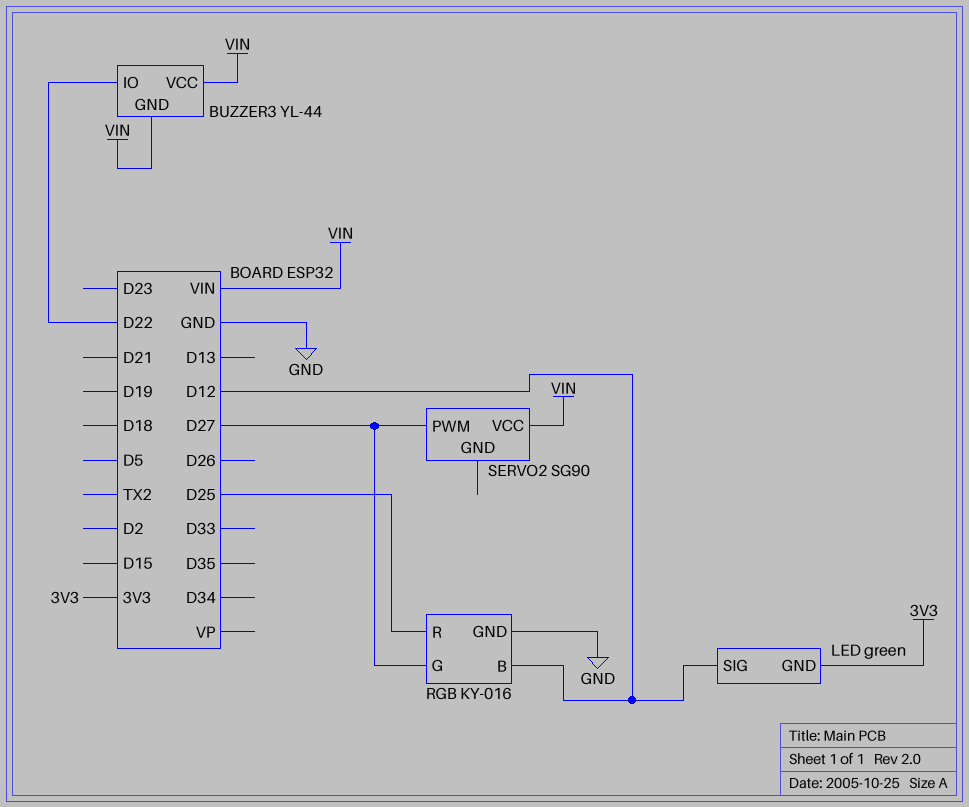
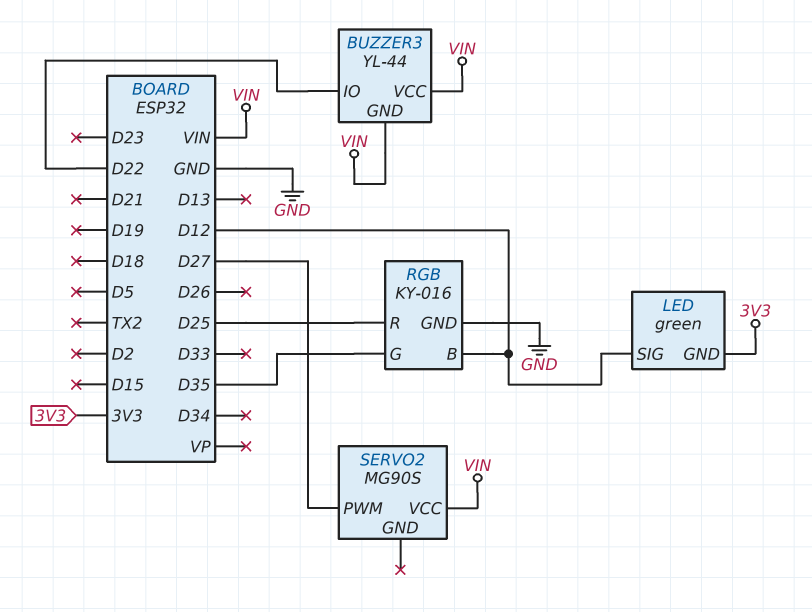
RGB pin G: D27 -> D35
SERVO2: SG90 -> MG90S

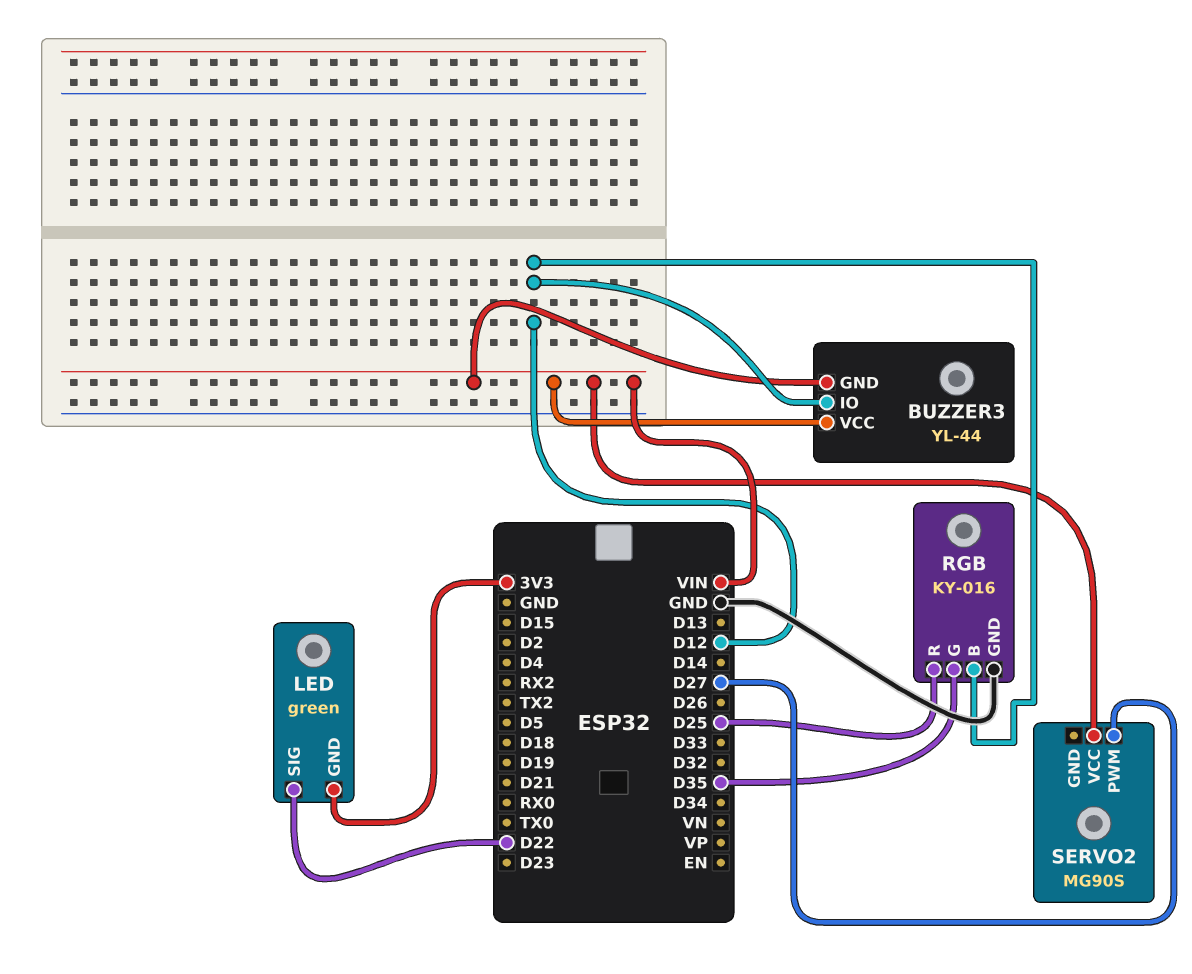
BUZZER3 pin IO: D22 -> D12
LED pin SIG: D12 -> D22

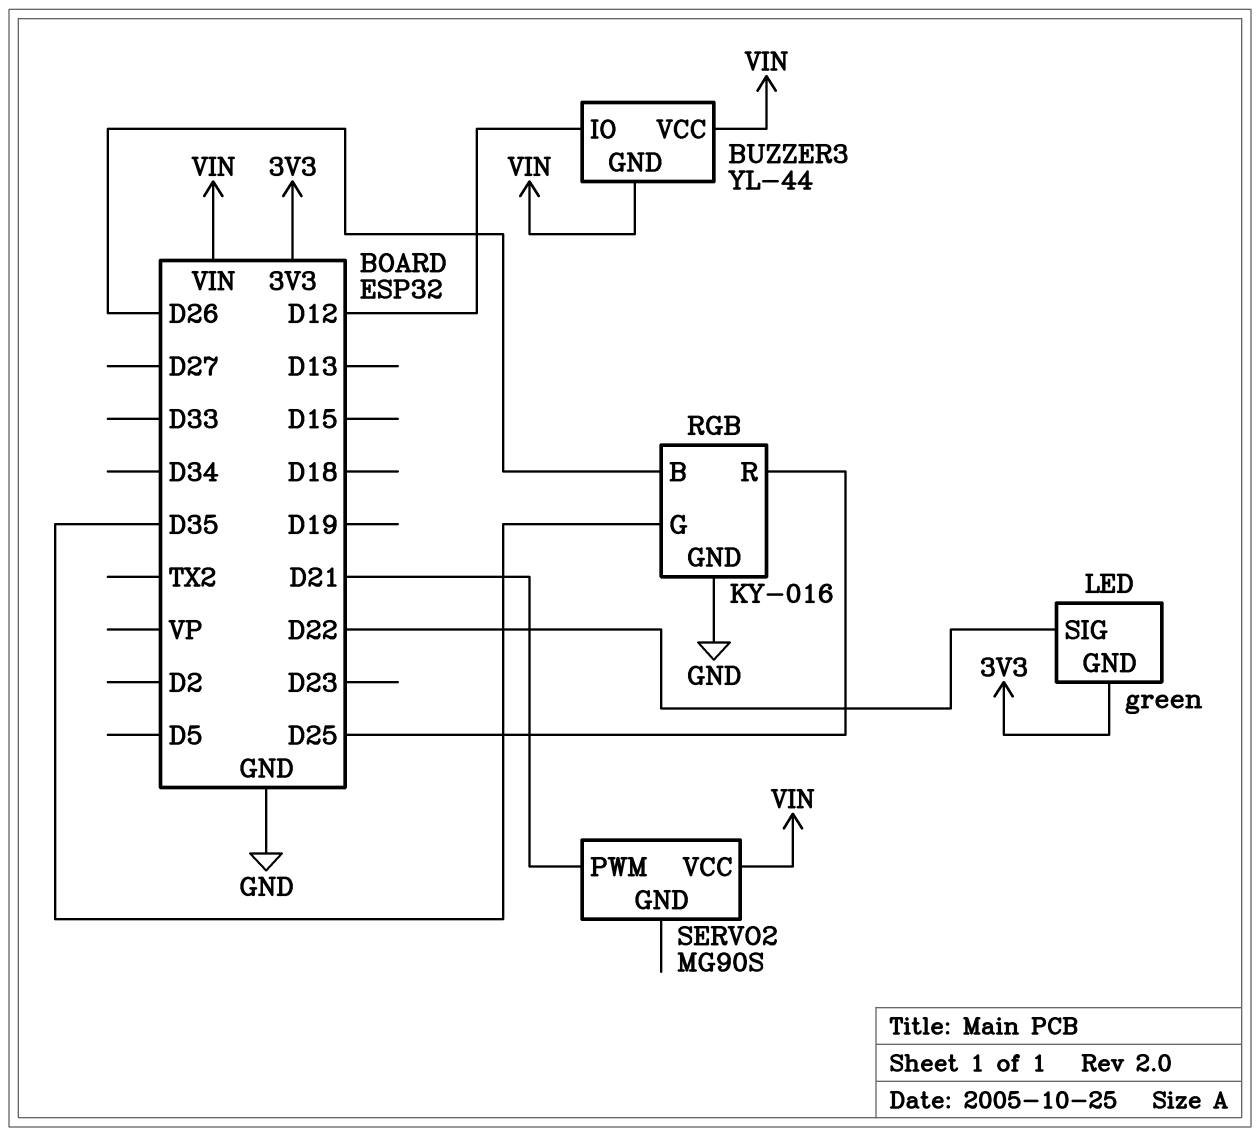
RGB pin B: D12 -> D26
SERVO2 pin PWM: D27 -> D21

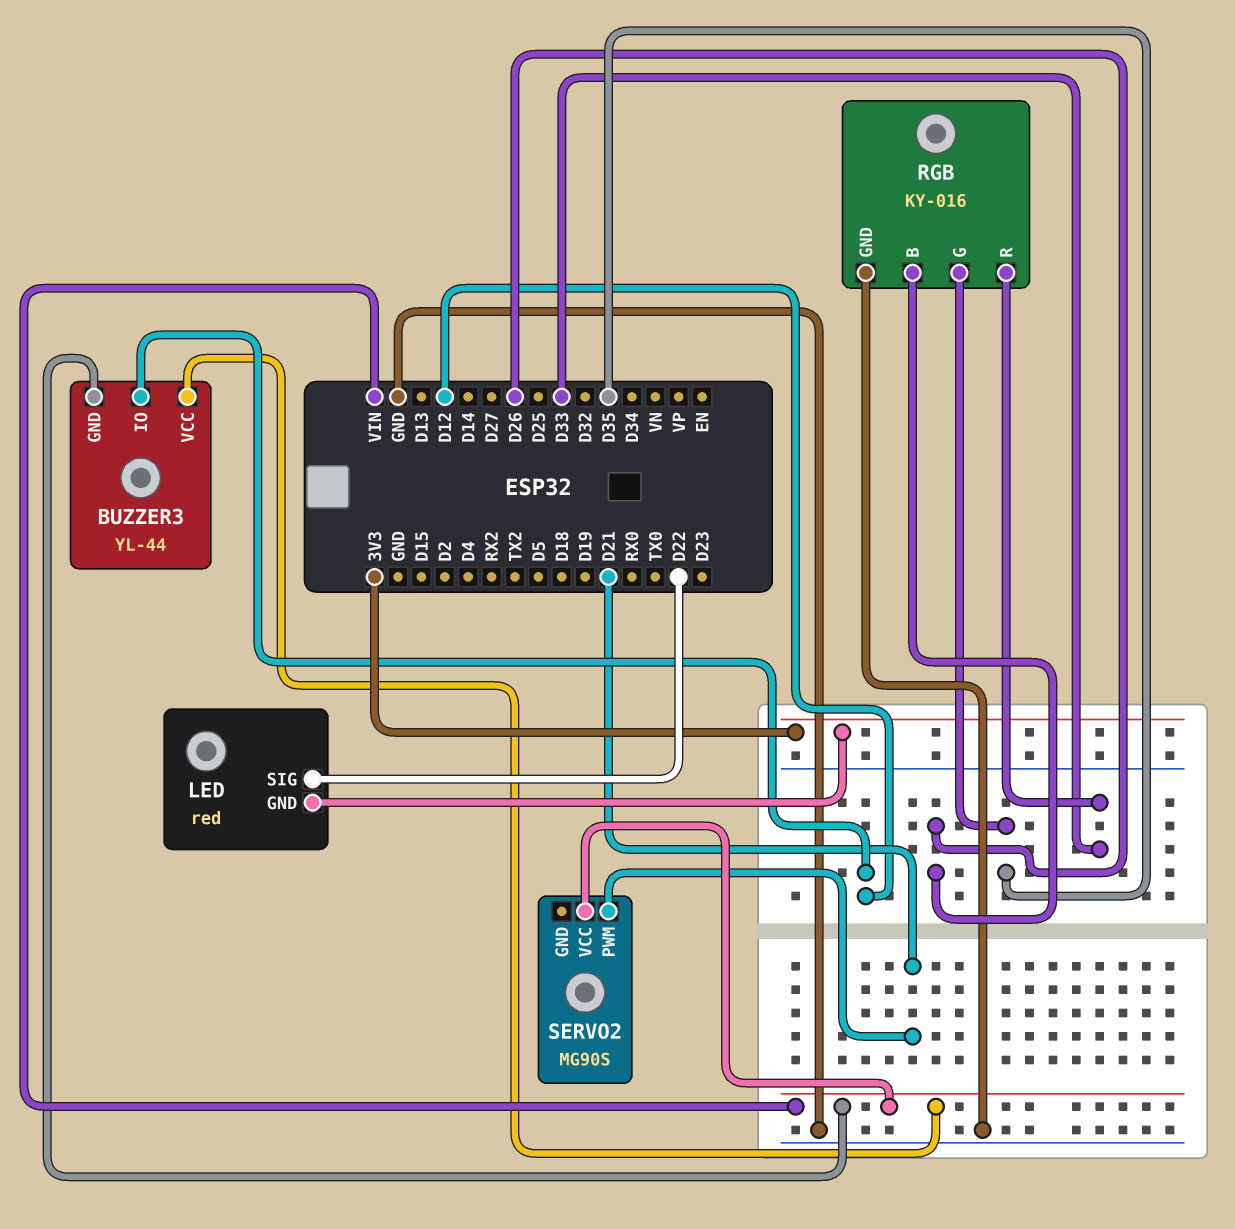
LED: green -> red
RGB pin R: D25 -> D33

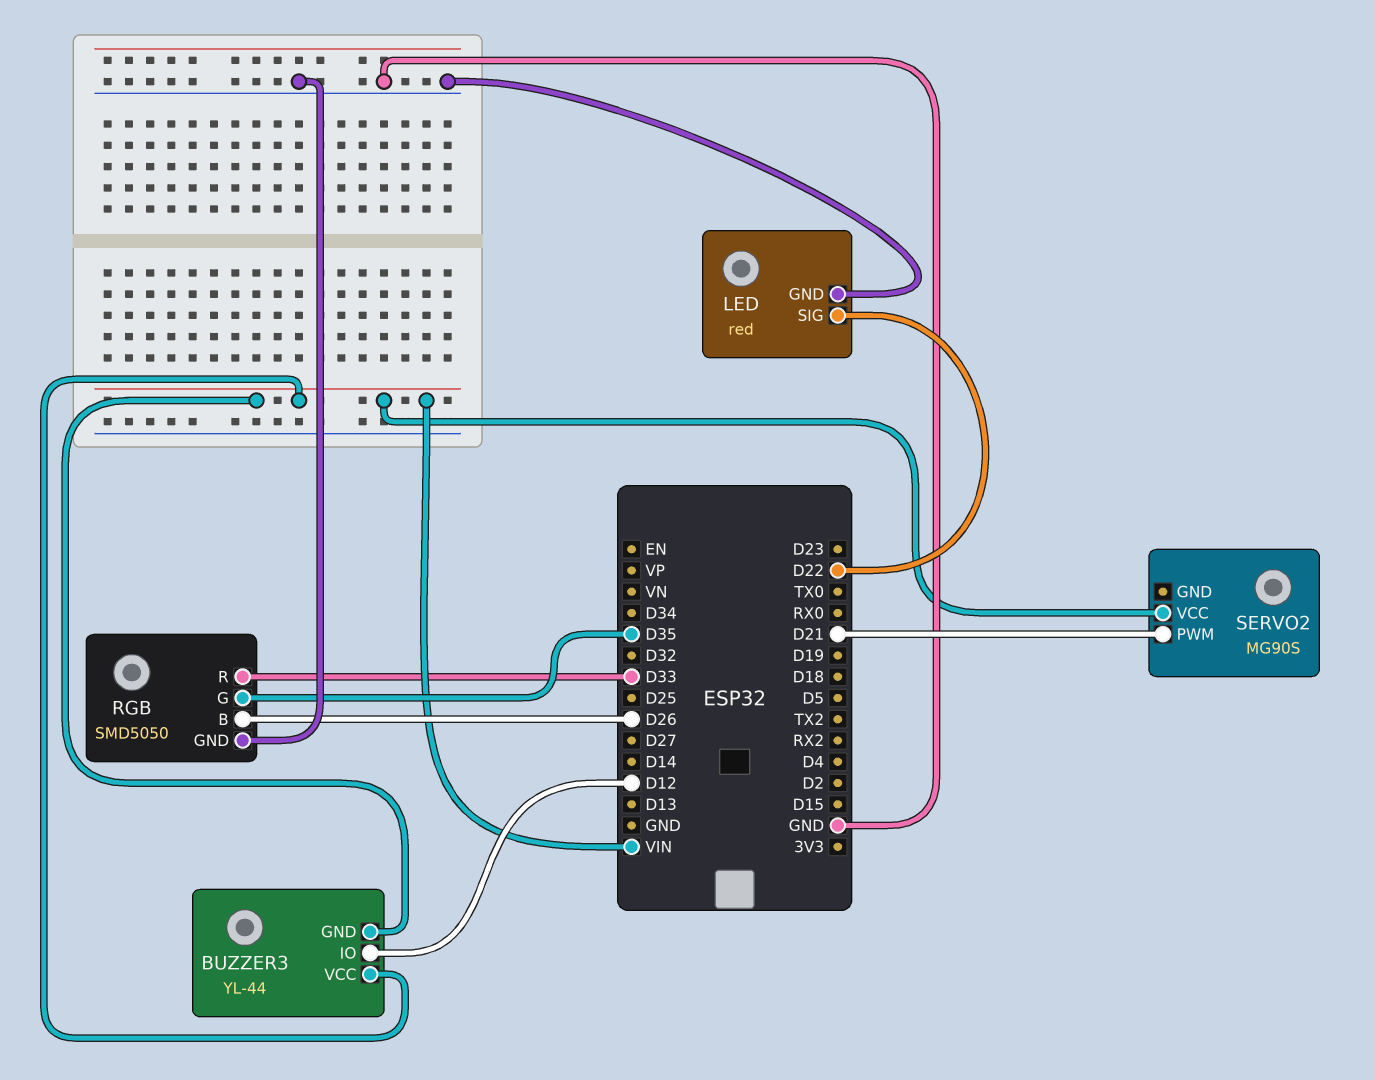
LED pin GND: 3V3 -> GND
RGB: KY-016 -> SMD5050

